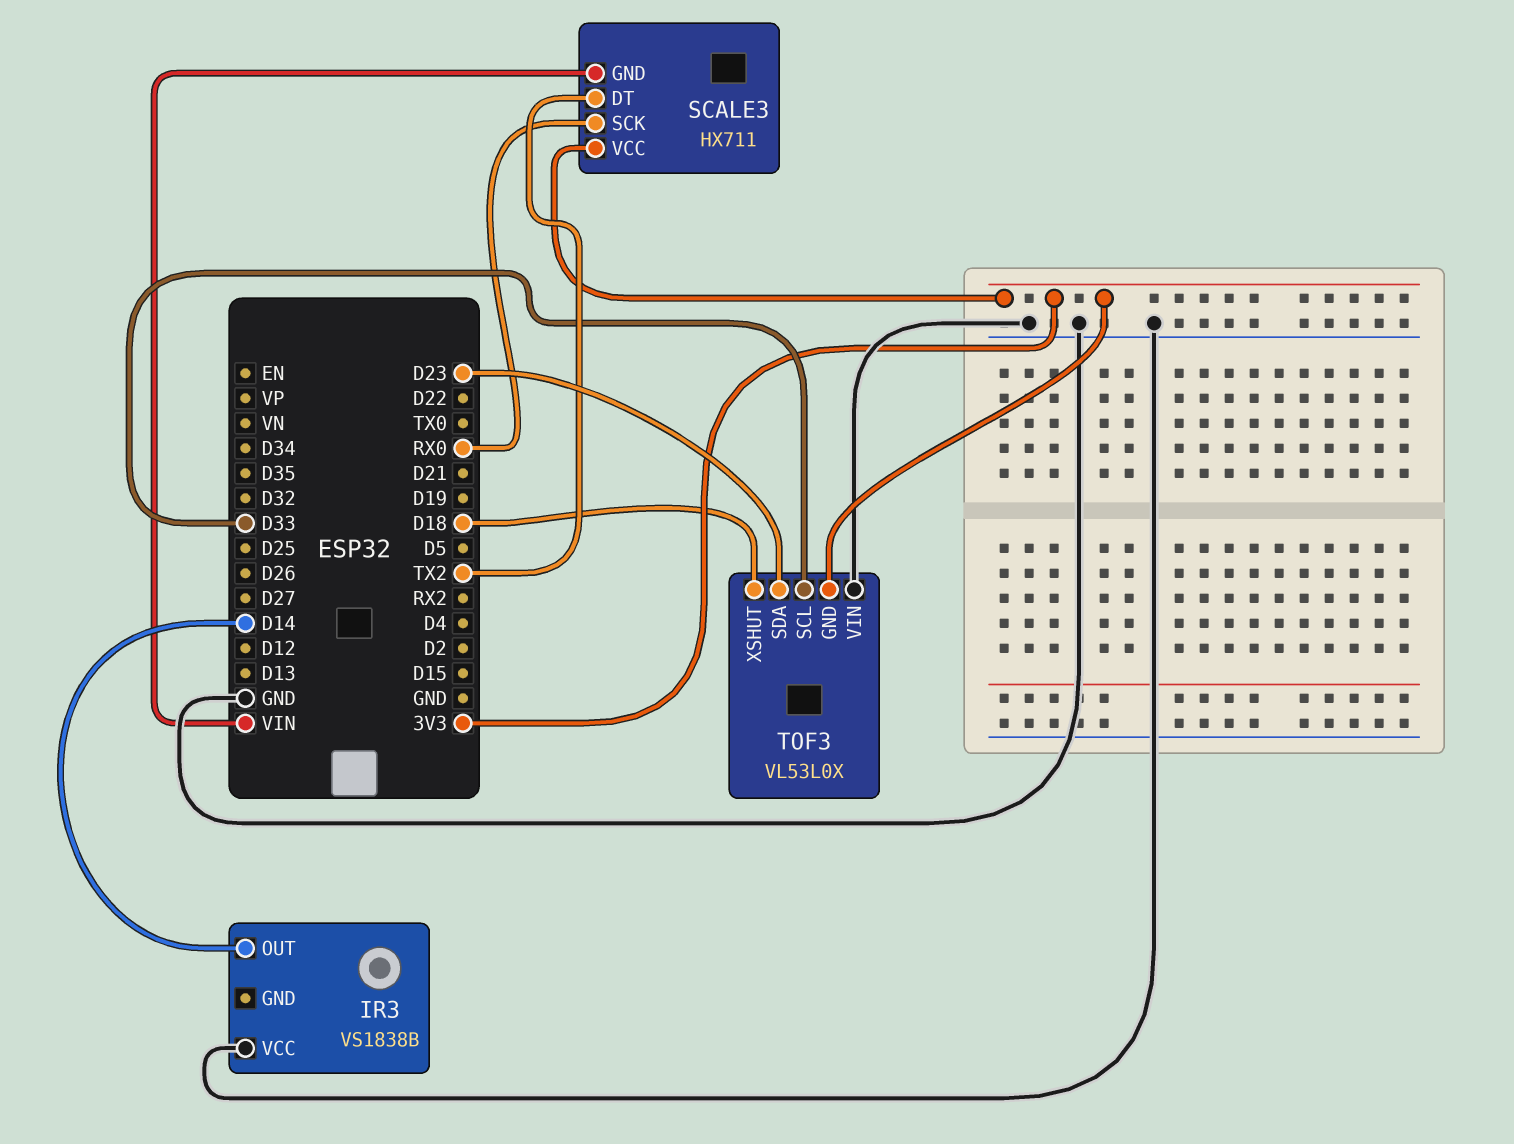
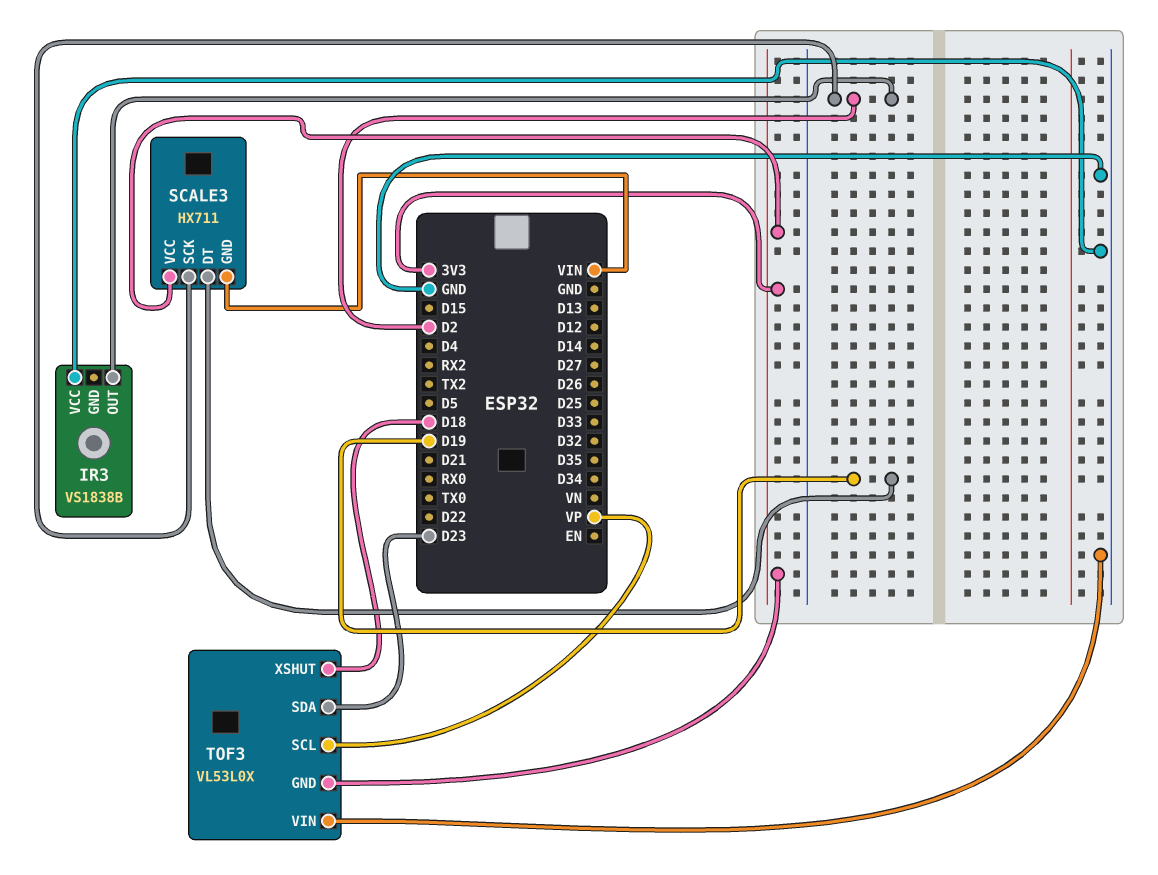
IR3 pin OUT: D14 -> D2
SCALE3 pin DT: TX2 -> D19
SCALE3 pin SCK: RX0 -> D2
TOF3 pin SCL: D33 -> VP

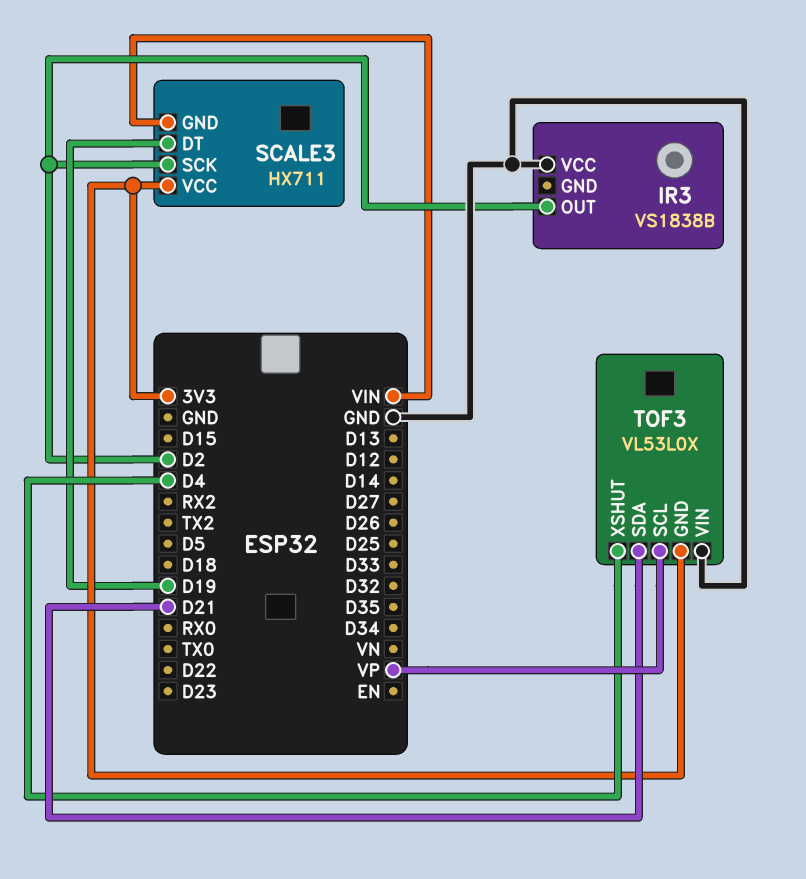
TOF3 pin SDA: D23 -> D21
TOF3 pin XSHUT: D18 -> D4

